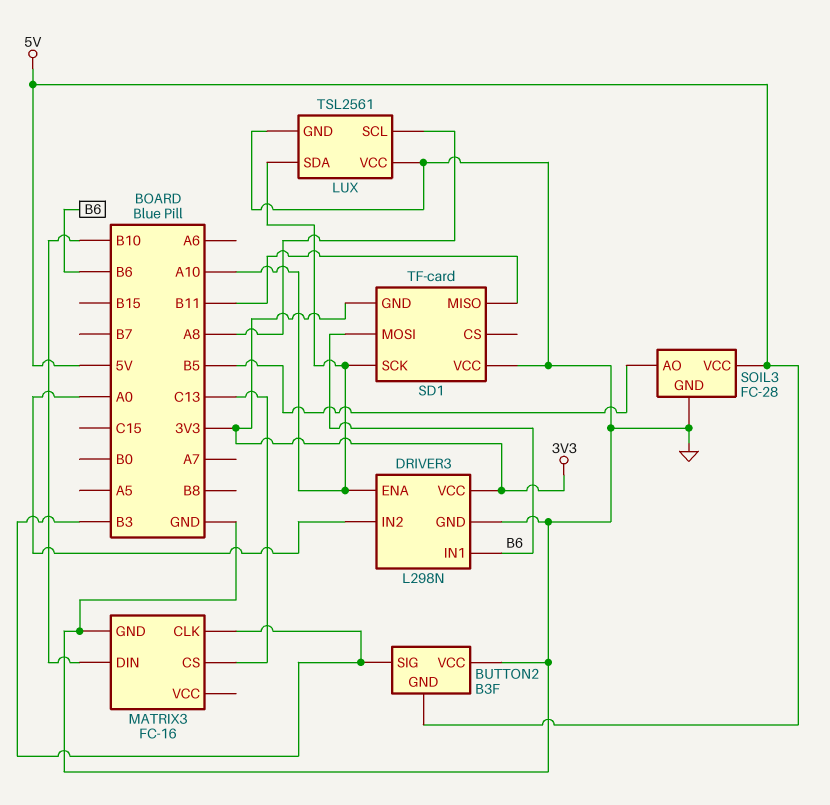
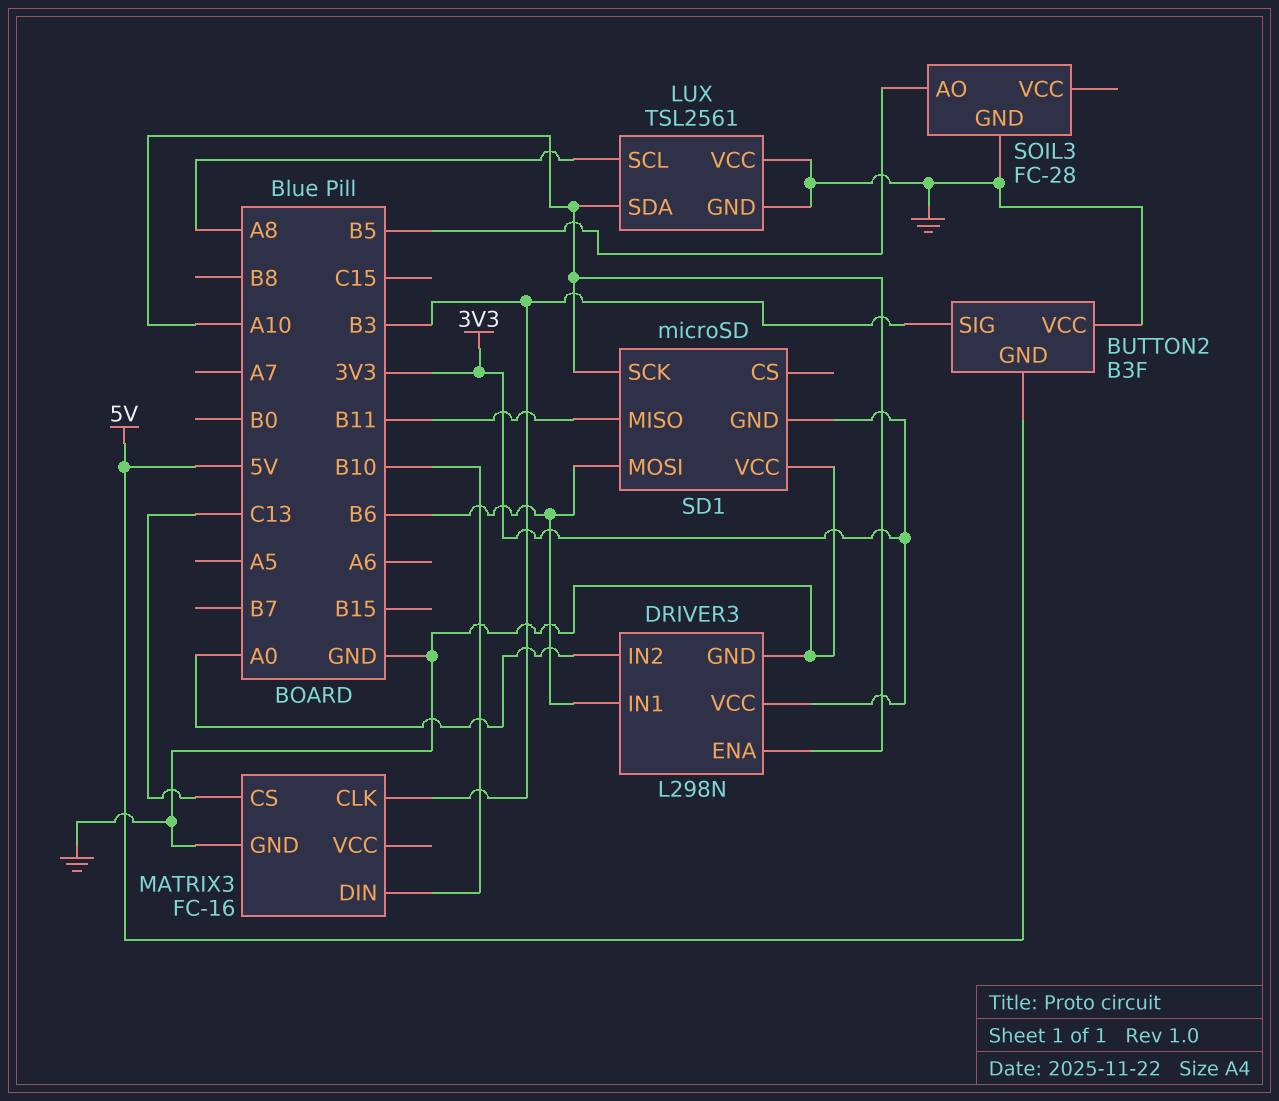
SD1: TF-card -> microSD
SOIL3 pin VCC: 5V -> none

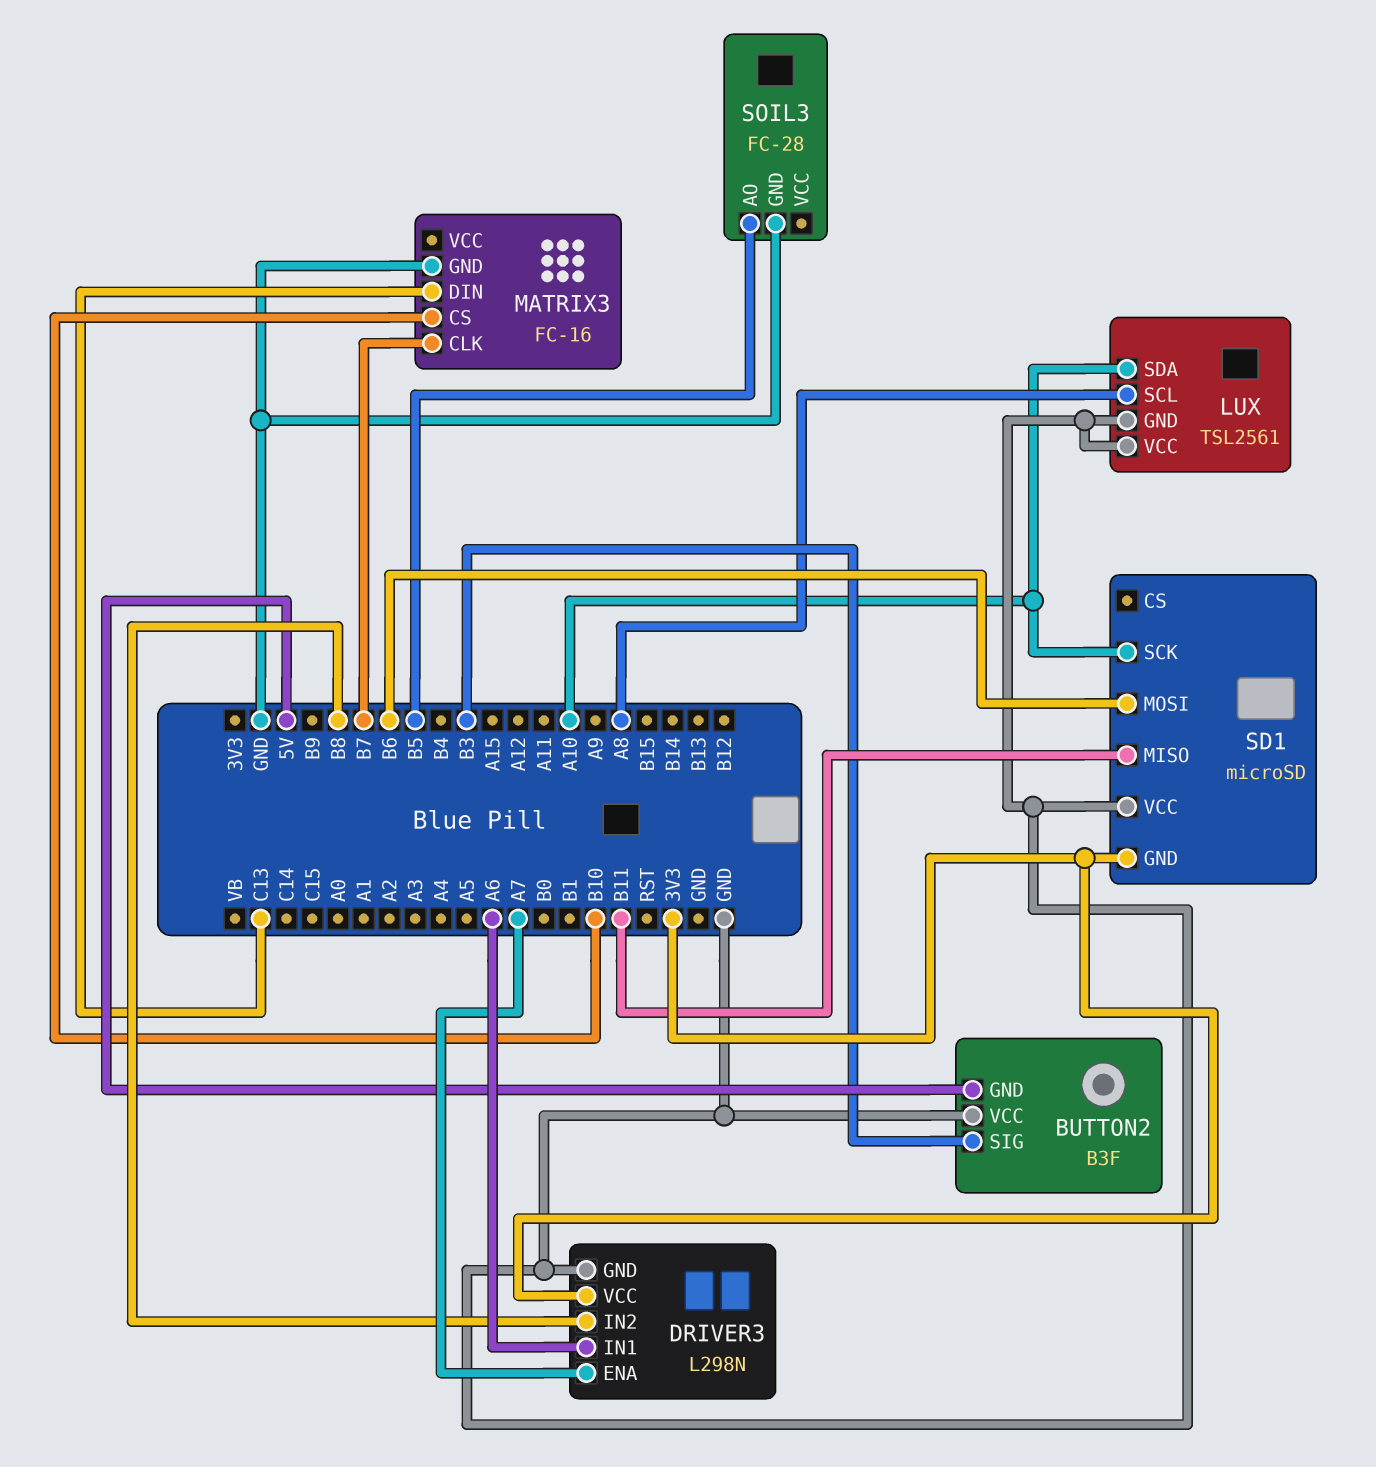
DRIVER3 pin ENA: A10 -> A7
DRIVER3 pin IN1: B6 -> A6
DRIVER3 pin IN2: A0 -> B8
MATRIX3 pin CLK: B3 -> B7
MATRIX3 pin CS: C13 -> B10
MATRIX3 pin DIN: B10 -> C13

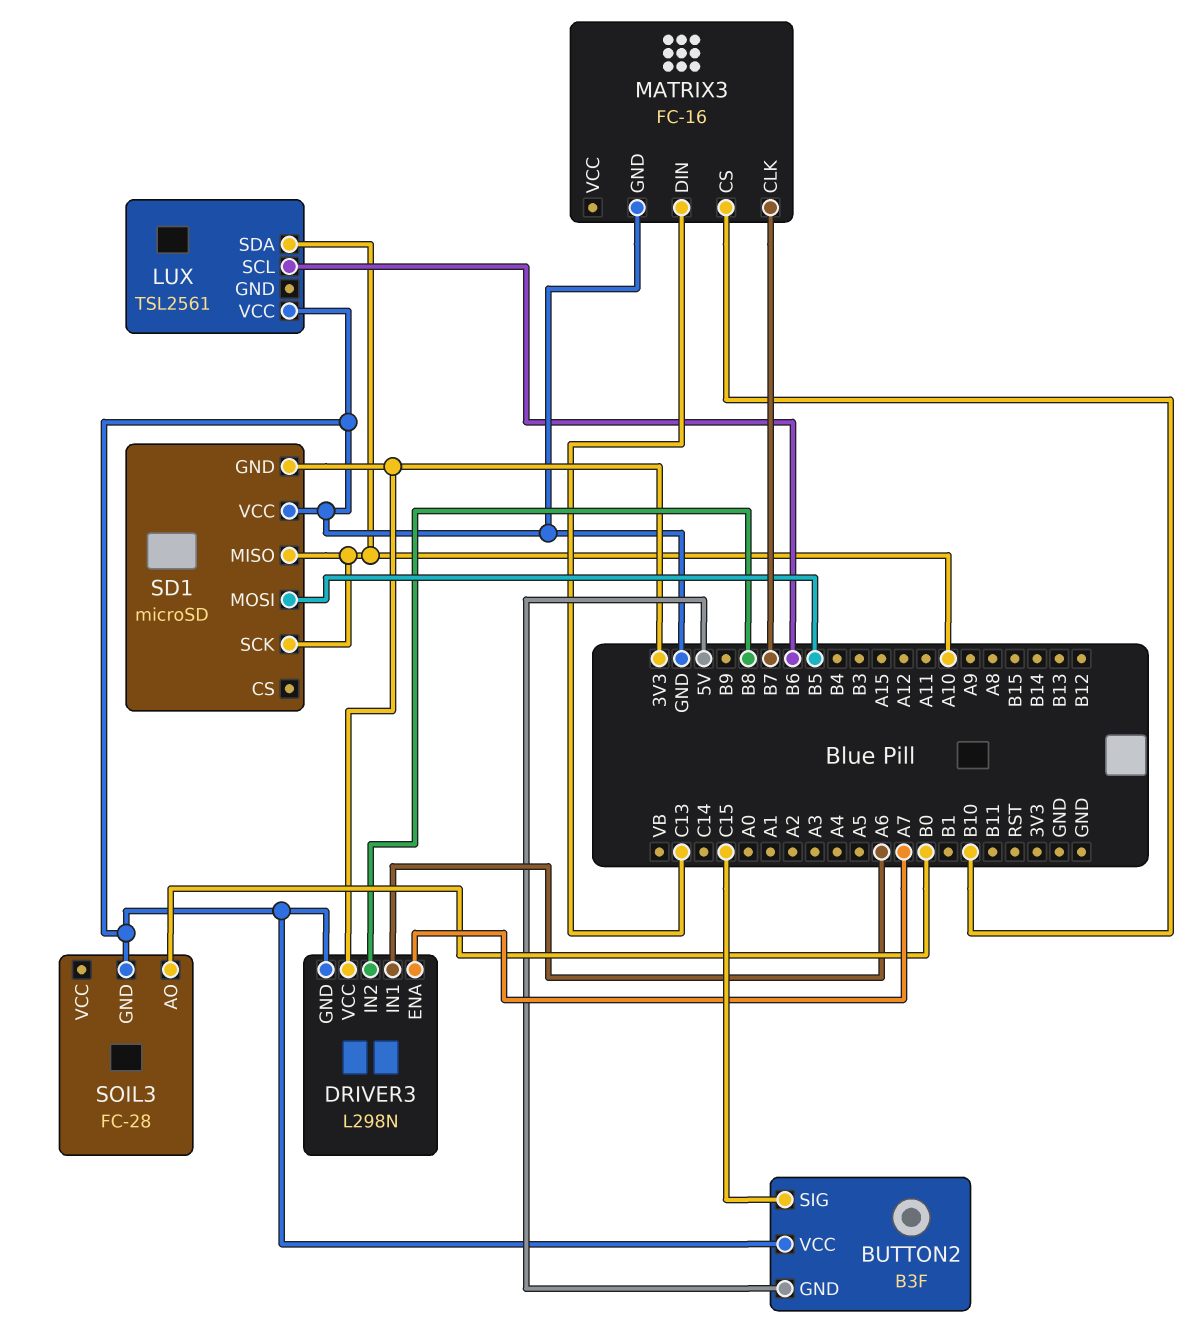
BUTTON2 pin SIG: B3 -> C15
LUX pin GND: GND -> none
LUX pin SCL: A8 -> B6
SD1 pin MISO: B11 -> A10
SD1 pin MOSI: B6 -> B5
SOIL3 pin AO: B5 -> B0

